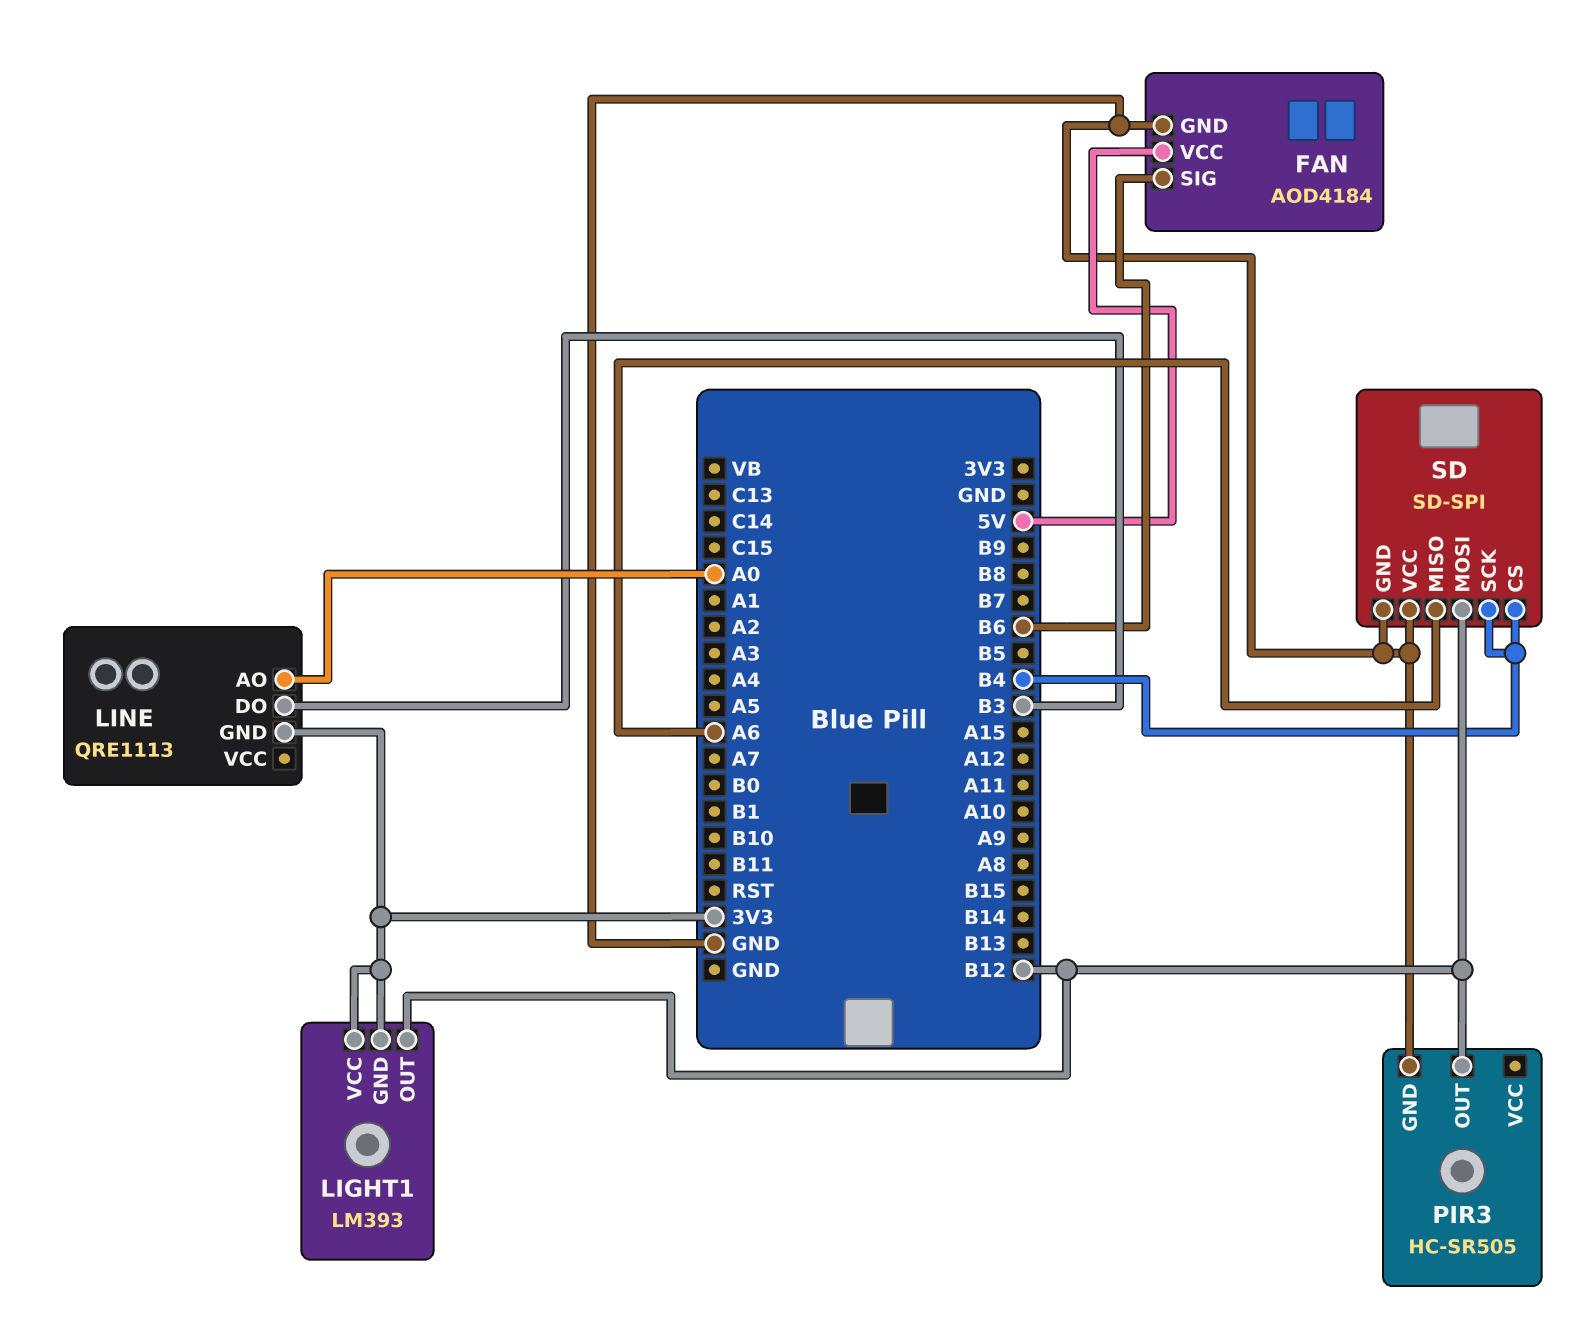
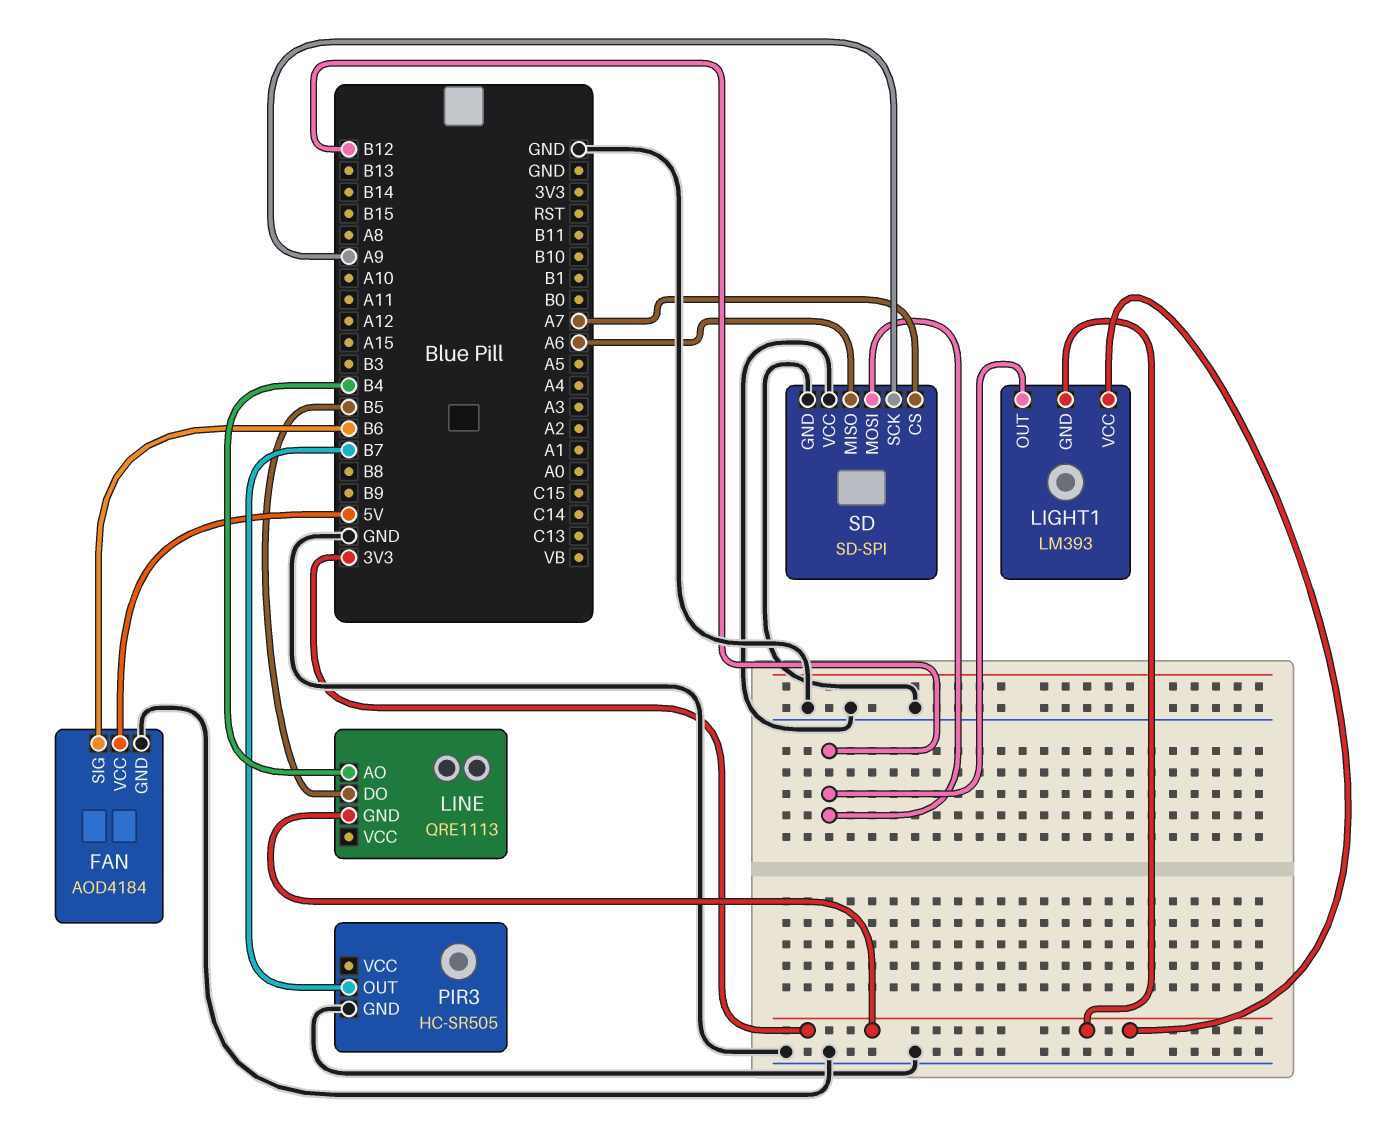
LINE pin AO: A0 -> B4
LINE pin DO: B3 -> B5
PIR3 pin OUT: B12 -> B7
SD pin CS: B4 -> A7
SD pin SCK: B4 -> A9

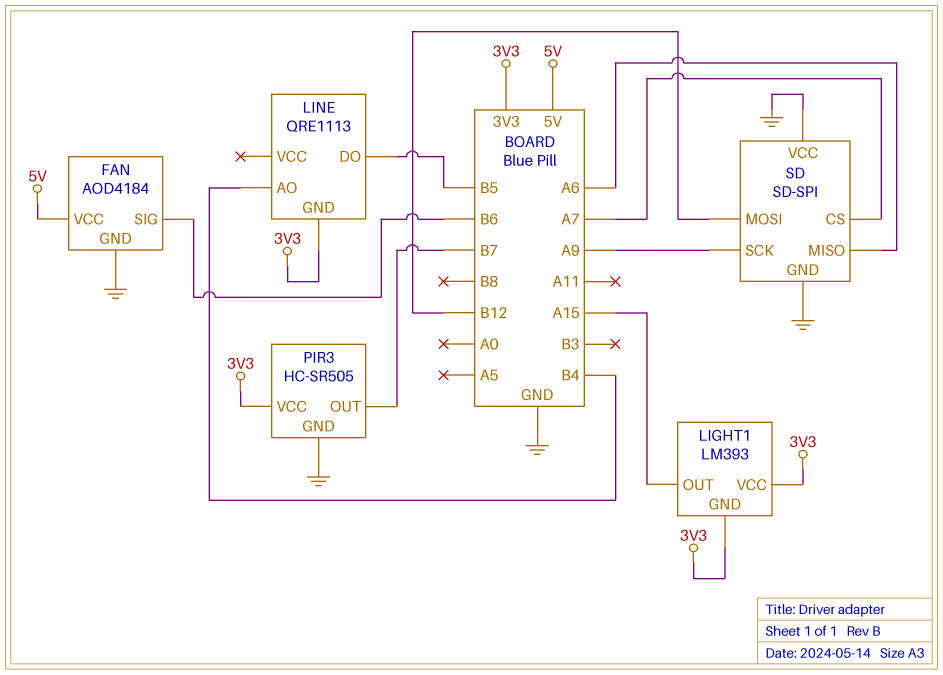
LIGHT1 pin OUT: B12 -> A15
PIR3 pin VCC: none -> 3V3

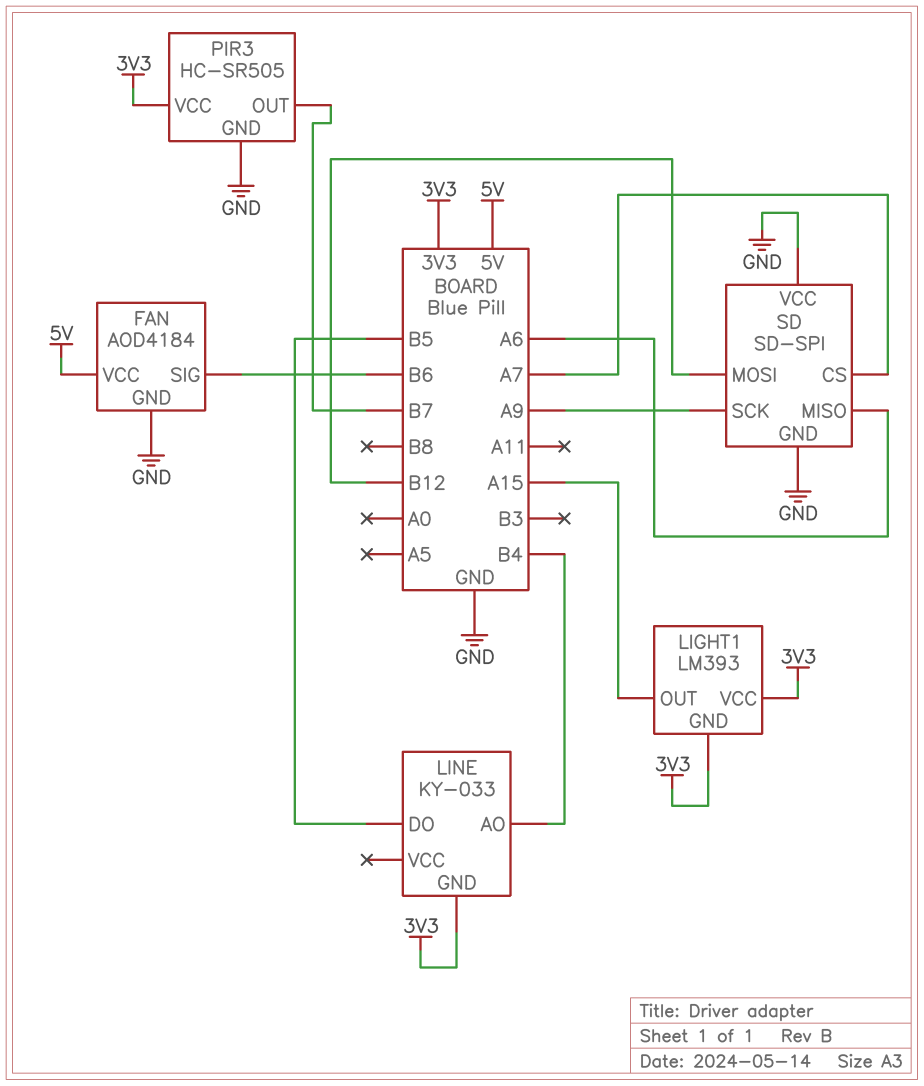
LINE: QRE1113 -> KY-033

